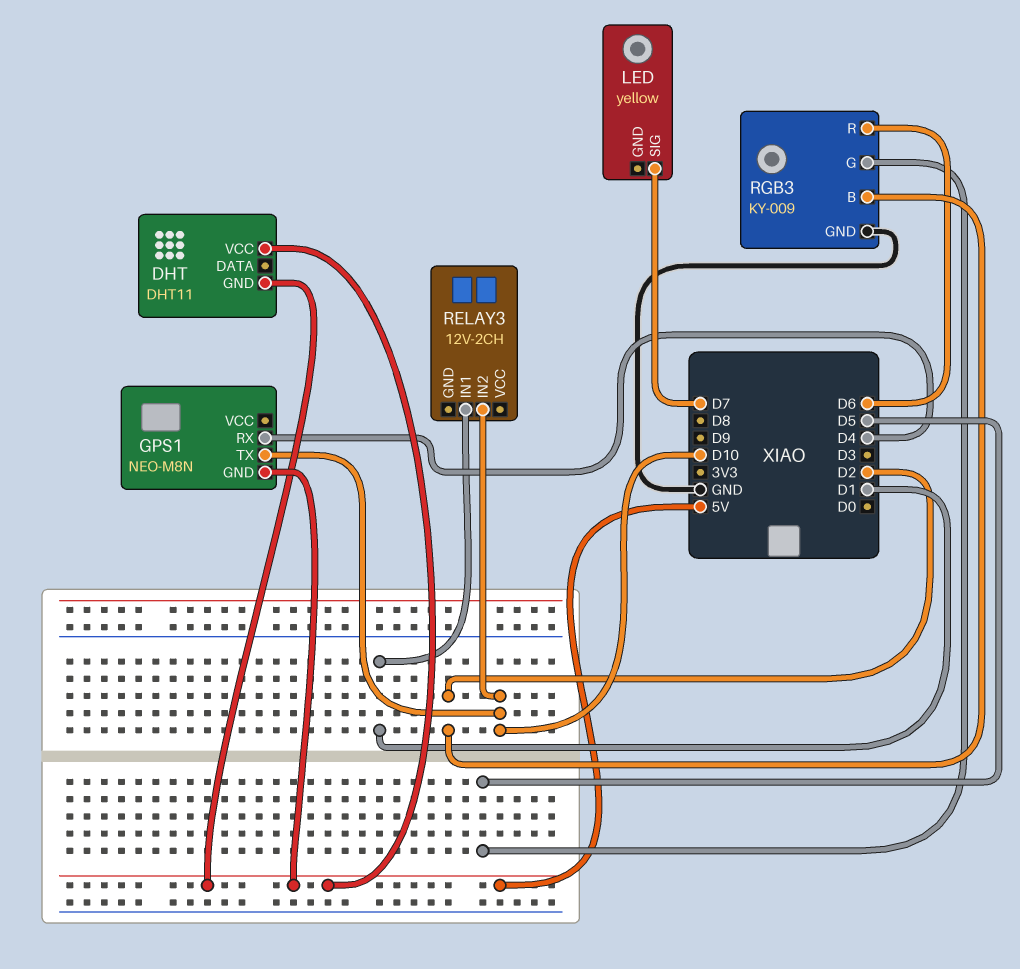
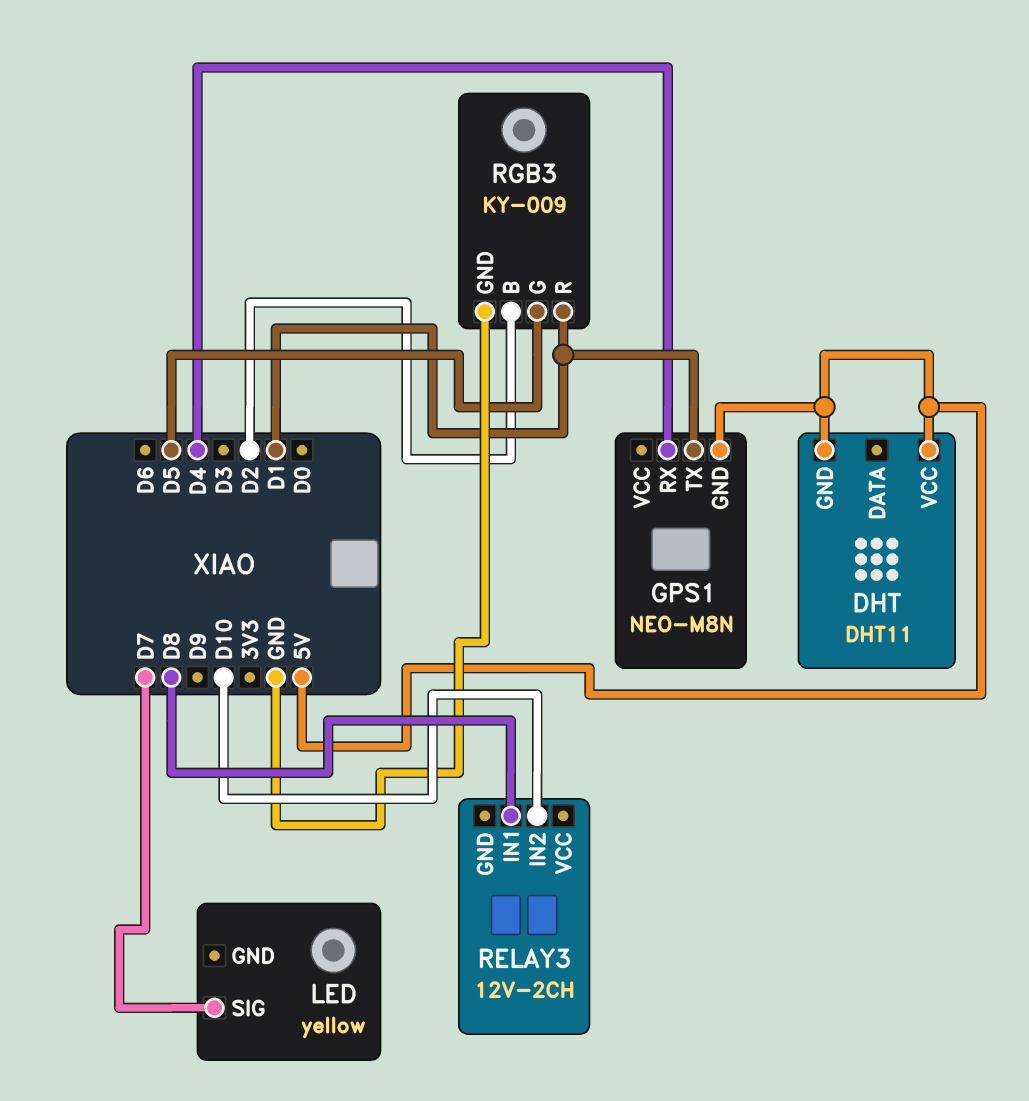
GPS1 pin TX: D10 -> D1
RELAY3 pin IN1: D1 -> D8
RGB3 pin R: D6 -> D1

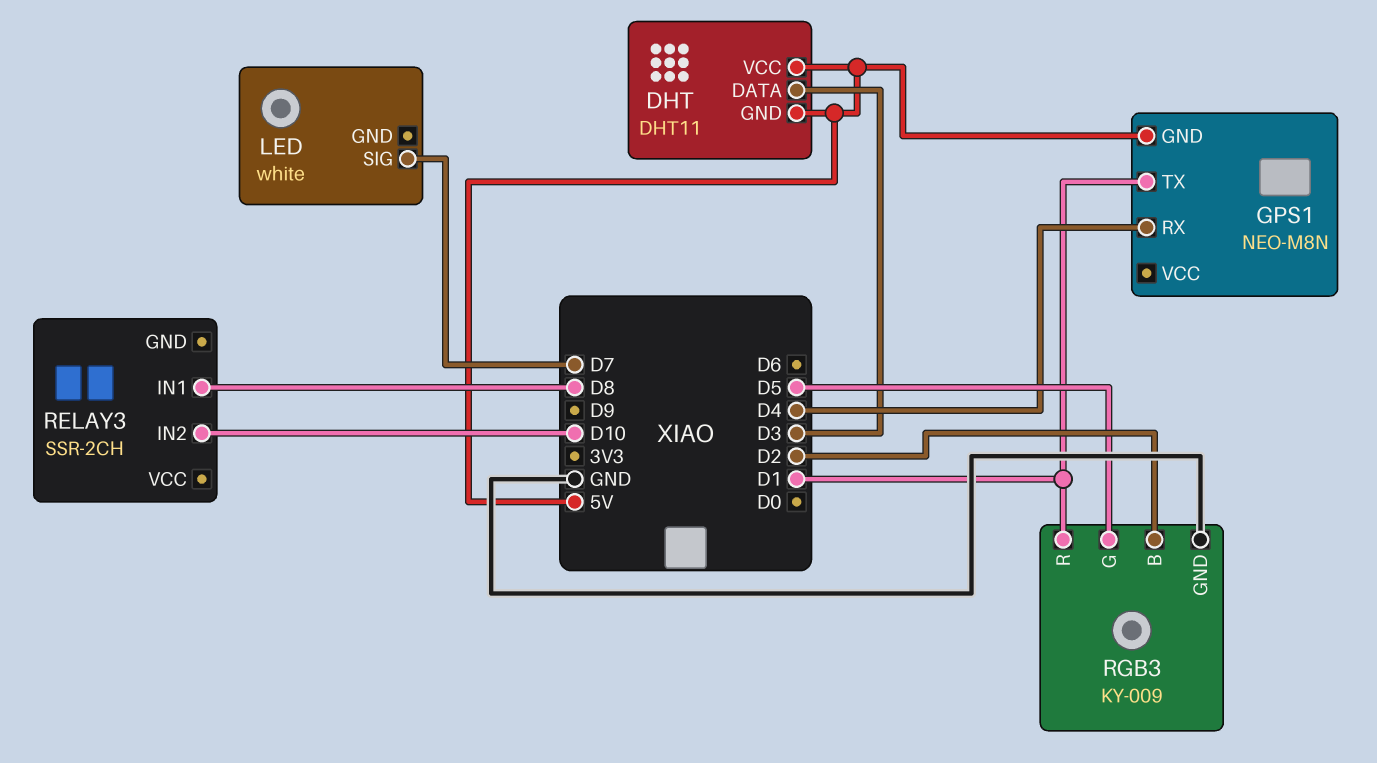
DHT pin DATA: none -> D3
LED: yellow -> white
RELAY3: 12V-2CH -> SSR-2CH

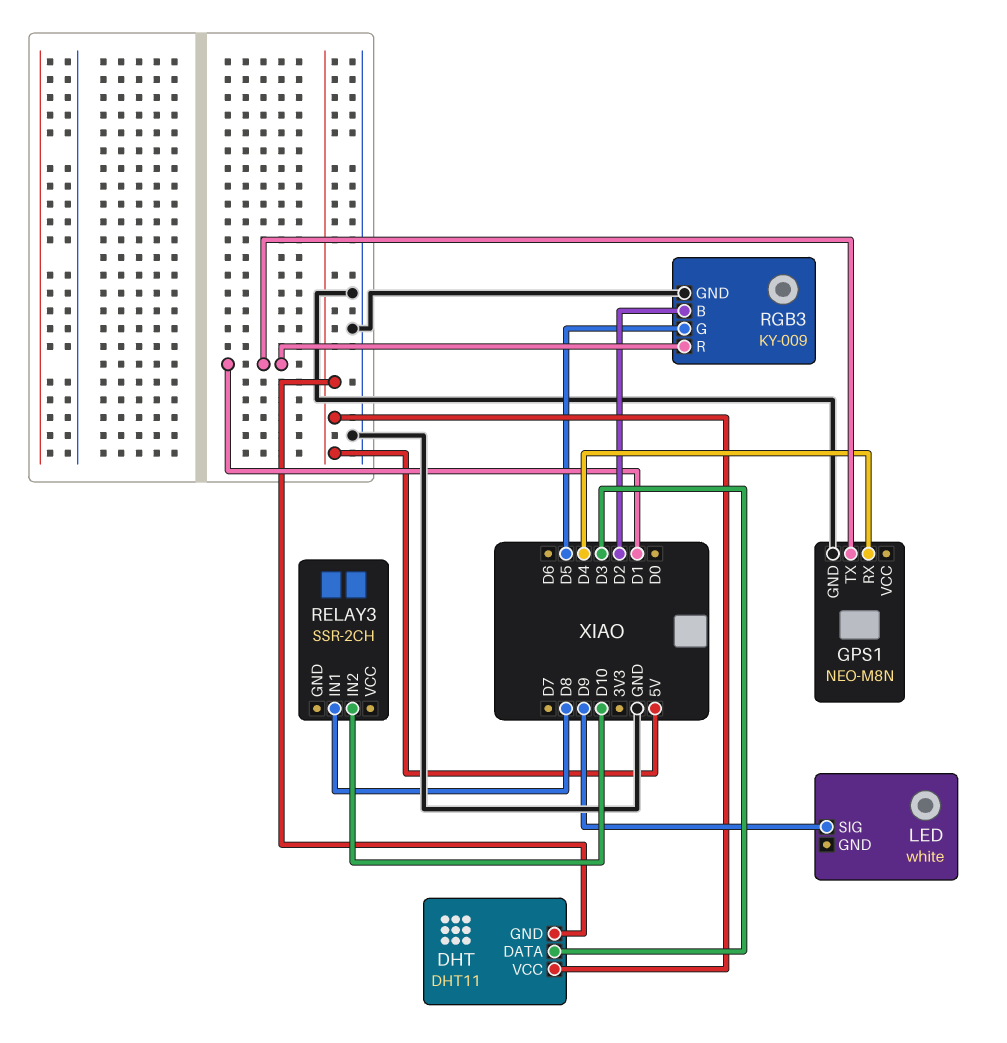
GPS1 pin GND: 5V -> GND
LED pin SIG: D7 -> D9

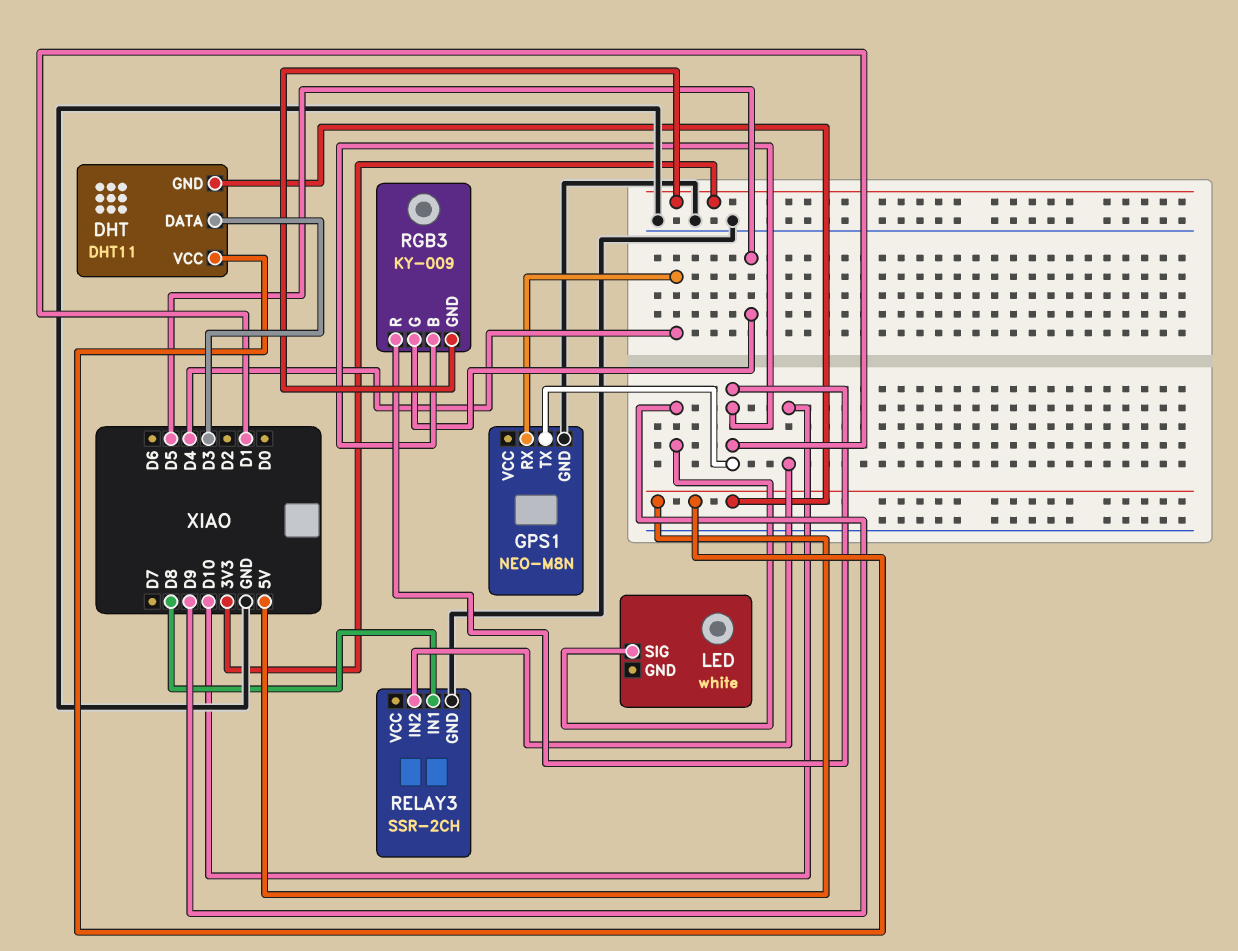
RELAY3 pin GND: none -> GND
RGB3 pin B: D2 -> D1
RGB3 pin GND: GND -> 3V3

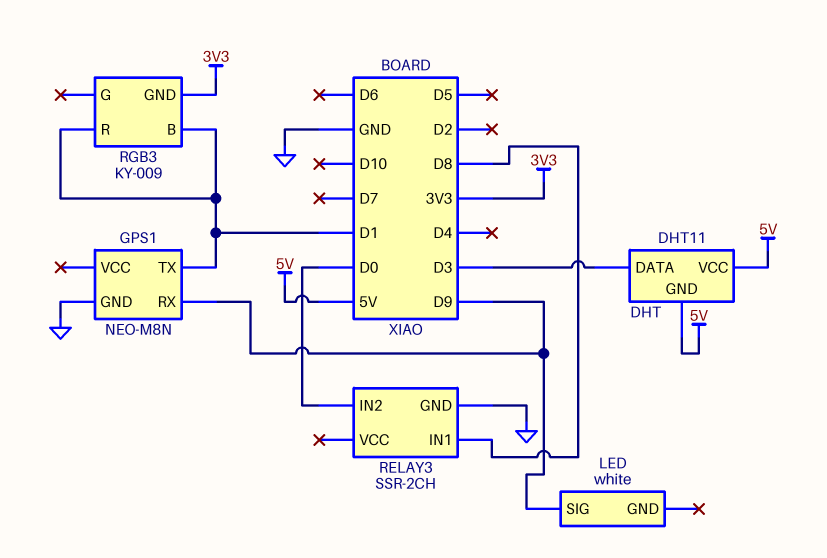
GPS1 pin RX: D4 -> D9
RELAY3 pin IN2: D10 -> D0
RGB3 pin G: D5 -> none

